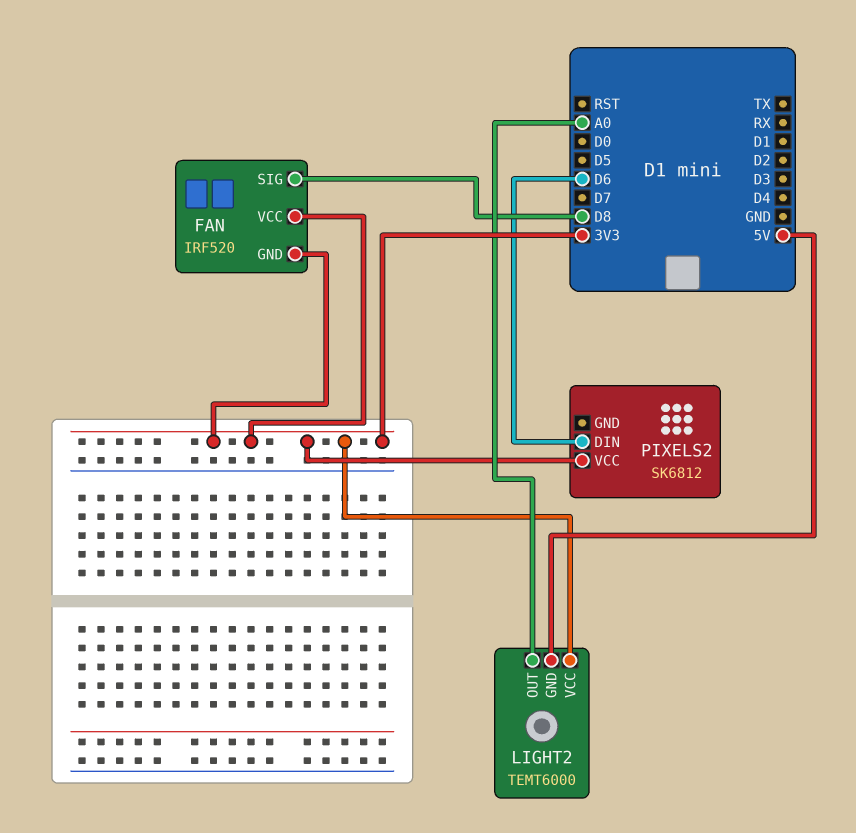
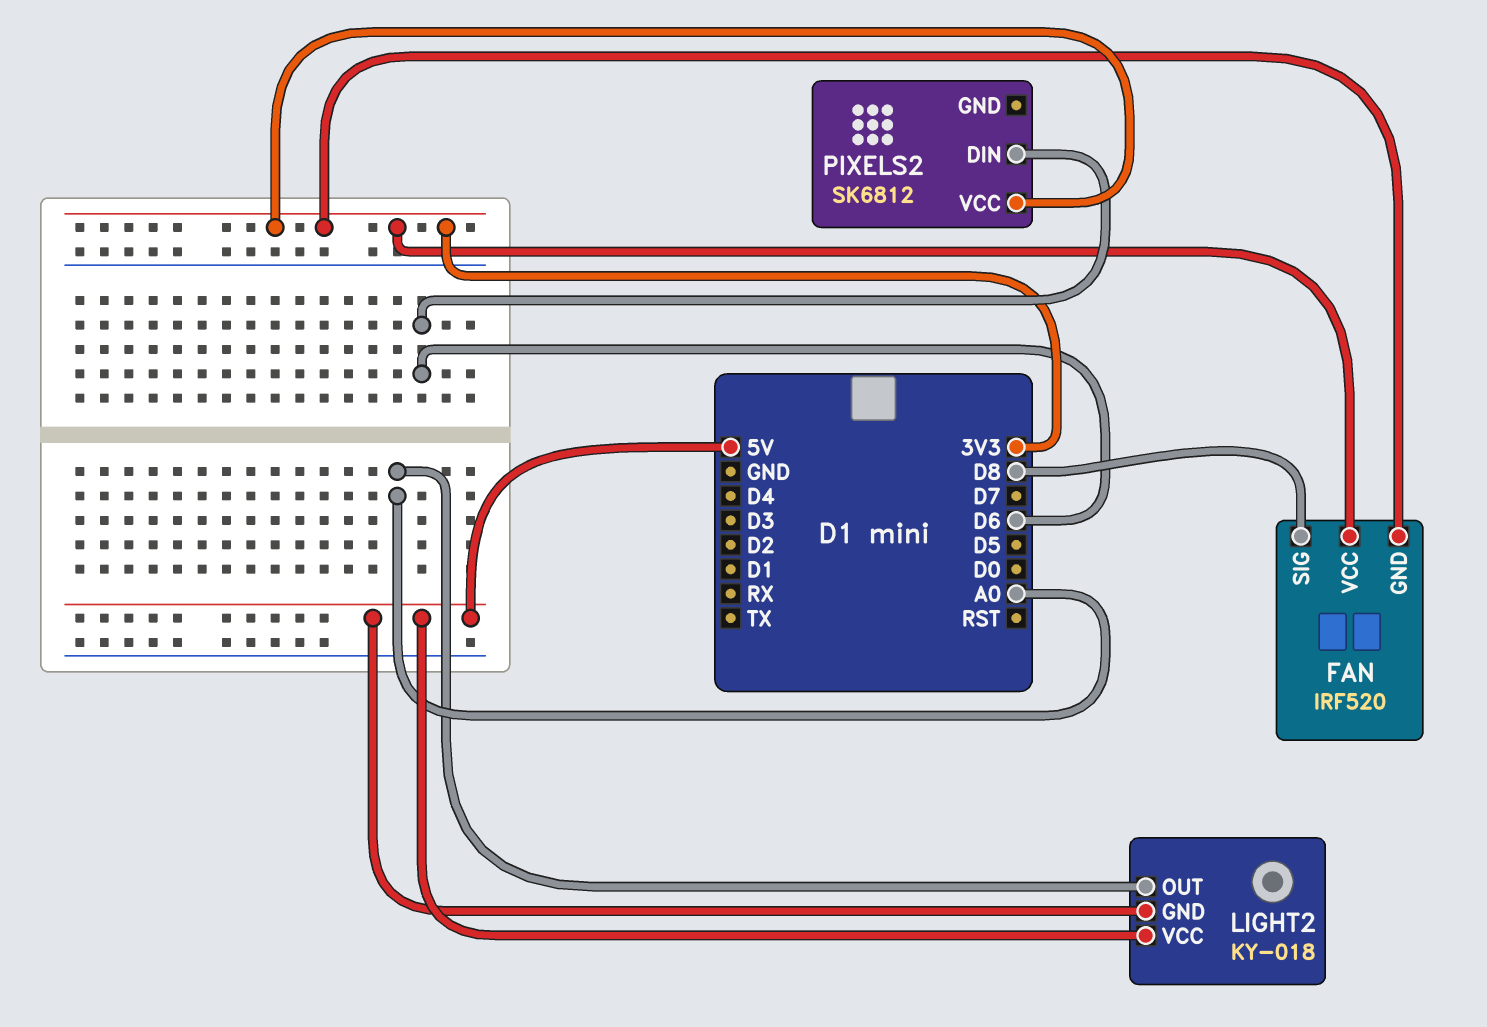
LIGHT2: TEMT6000 -> KY-018
LIGHT2 pin VCC: 3V3 -> 5V

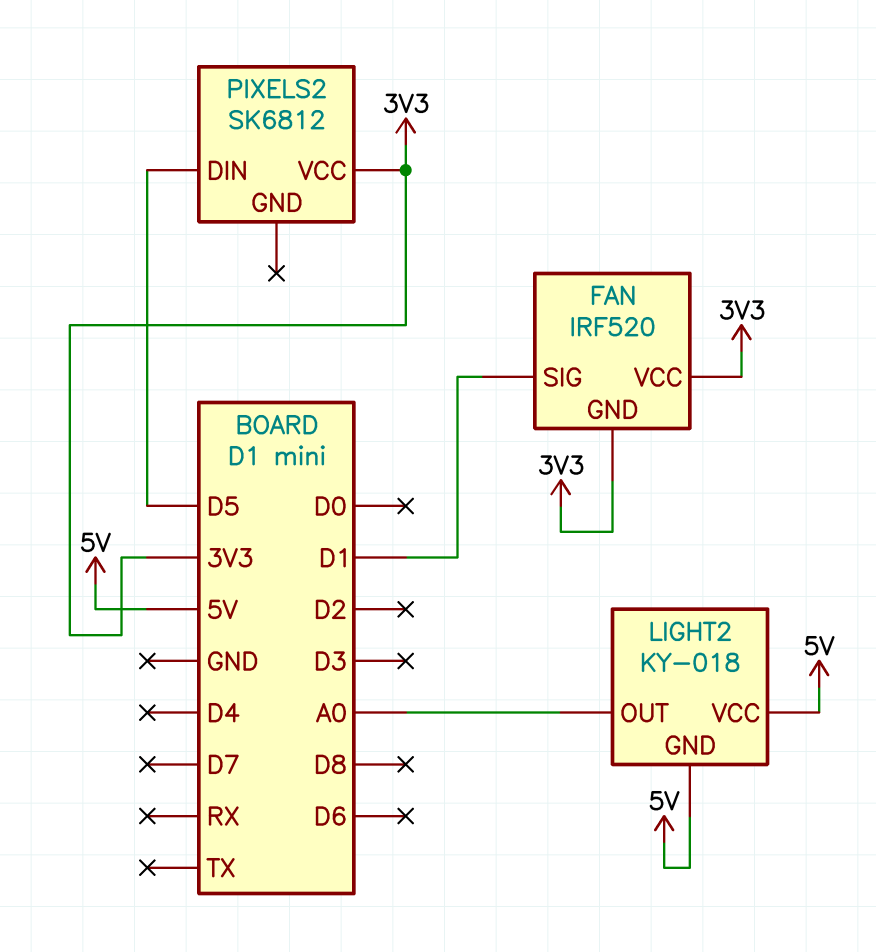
FAN pin SIG: D8 -> D1
PIXELS2 pin DIN: D6 -> D5

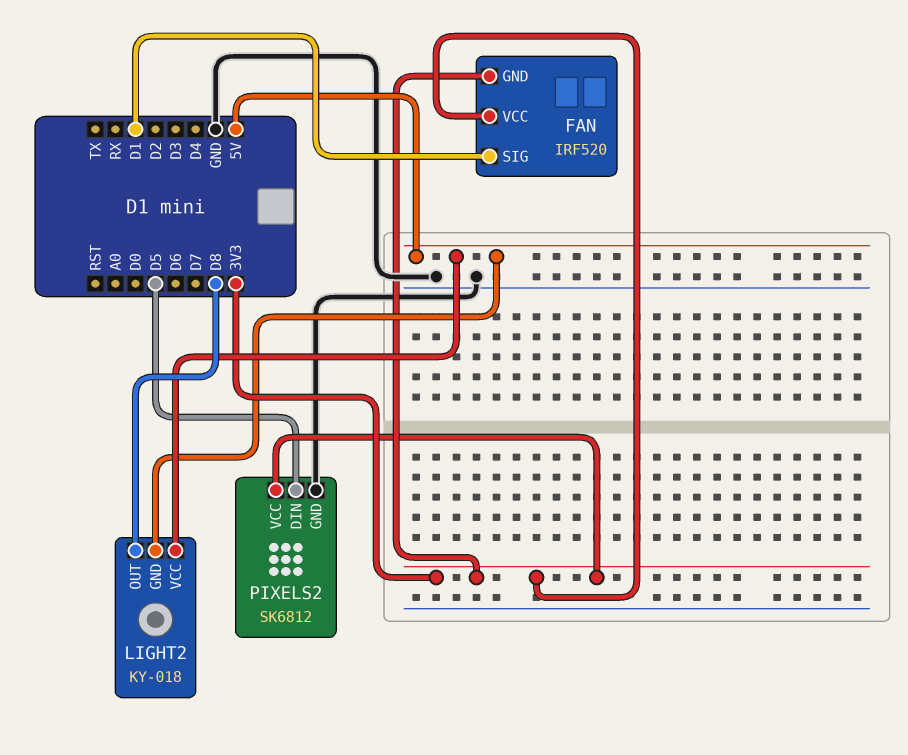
LIGHT2 pin OUT: A0 -> D8
PIXELS2 pin GND: none -> GND

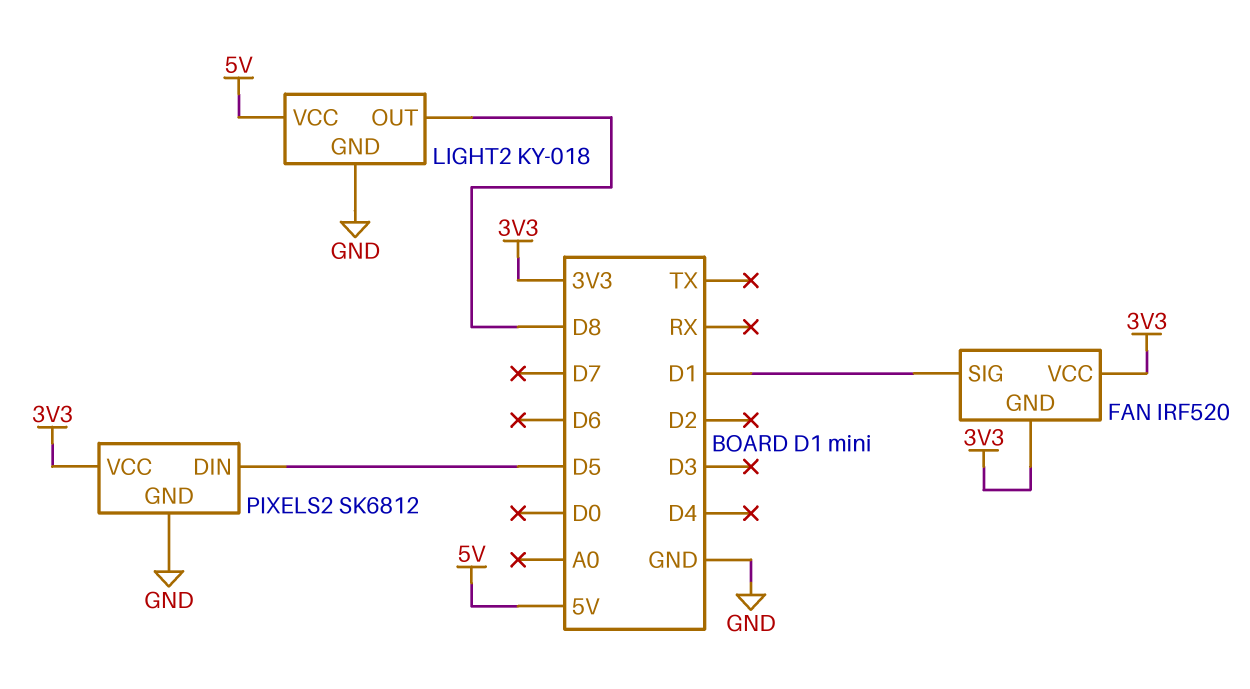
LIGHT2 pin GND: 5V -> GND

